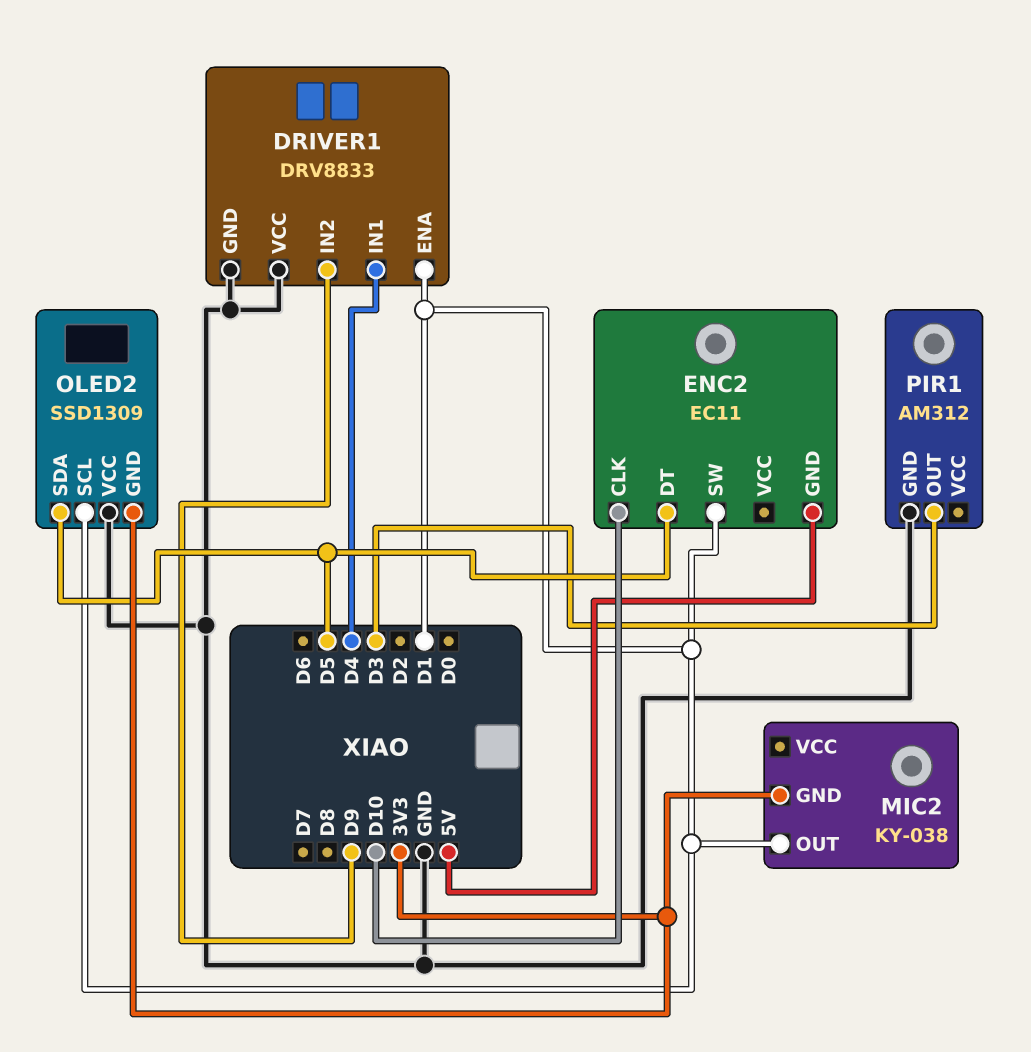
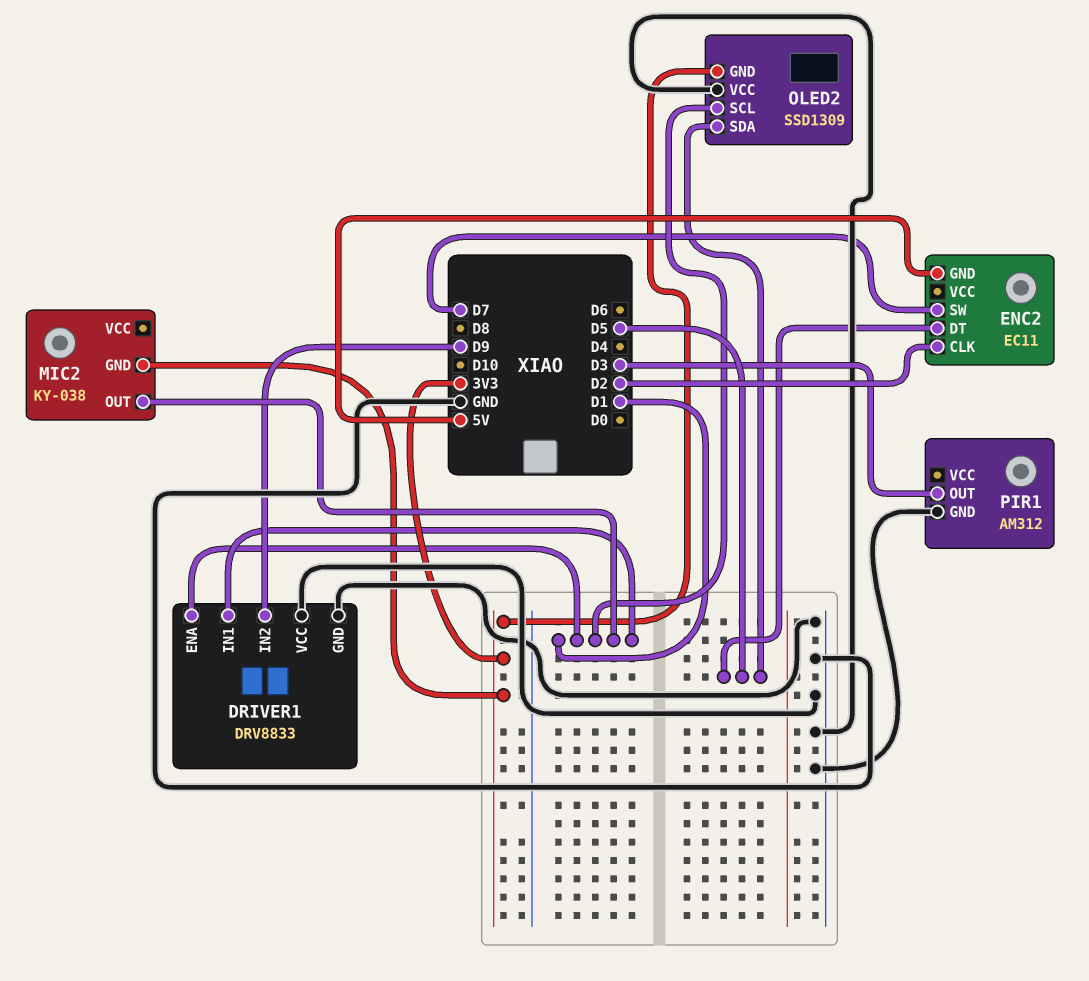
DRIVER1 pin IN1: D4 -> D1
ENC2 pin CLK: D10 -> D2
ENC2 pin SW: D1 -> D7

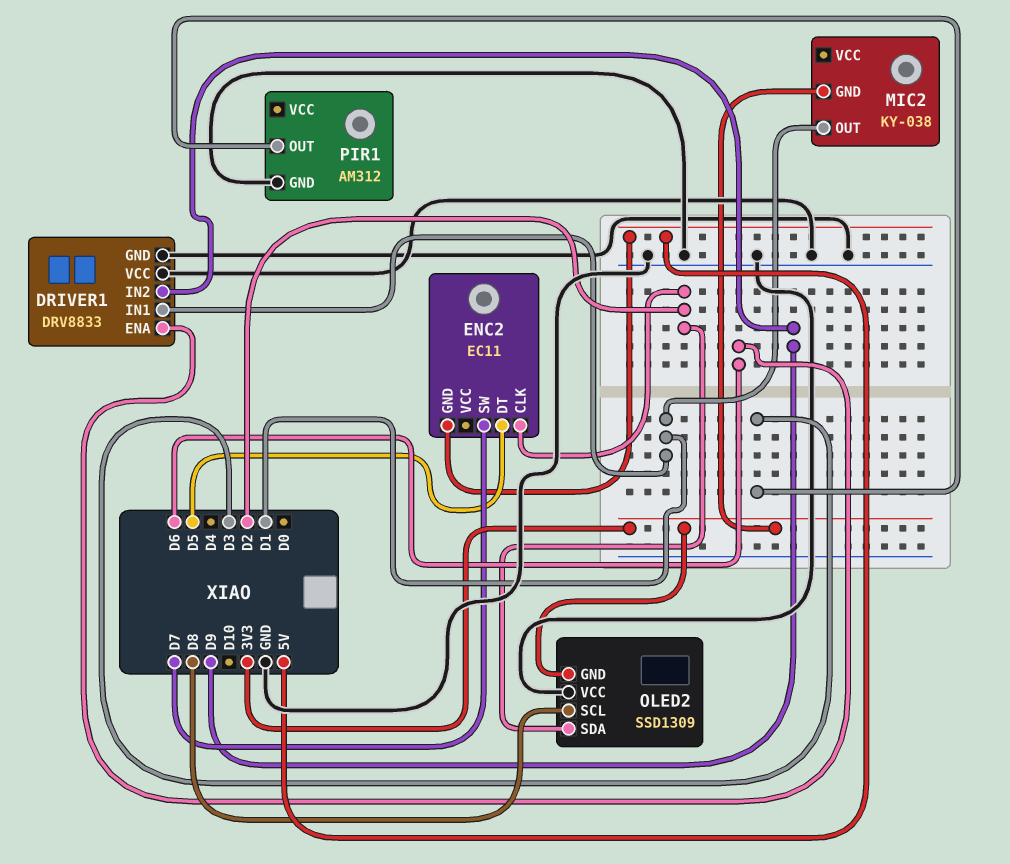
DRIVER1 pin ENA: D1 -> D6
OLED2 pin SCL: D1 -> D8
OLED2 pin SDA: D5 -> D2

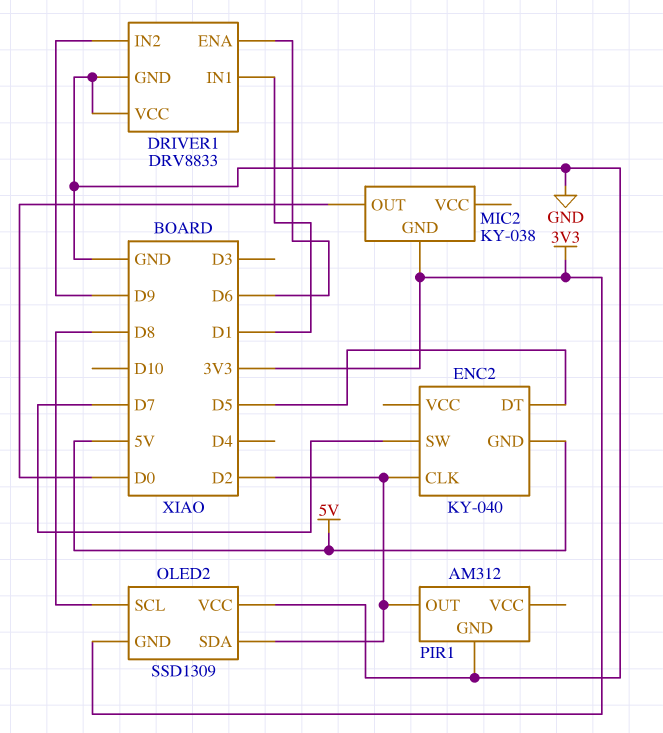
ENC2: EC11 -> KY-040
MIC2 pin OUT: D1 -> D0
PIR1 pin OUT: D3 -> D2

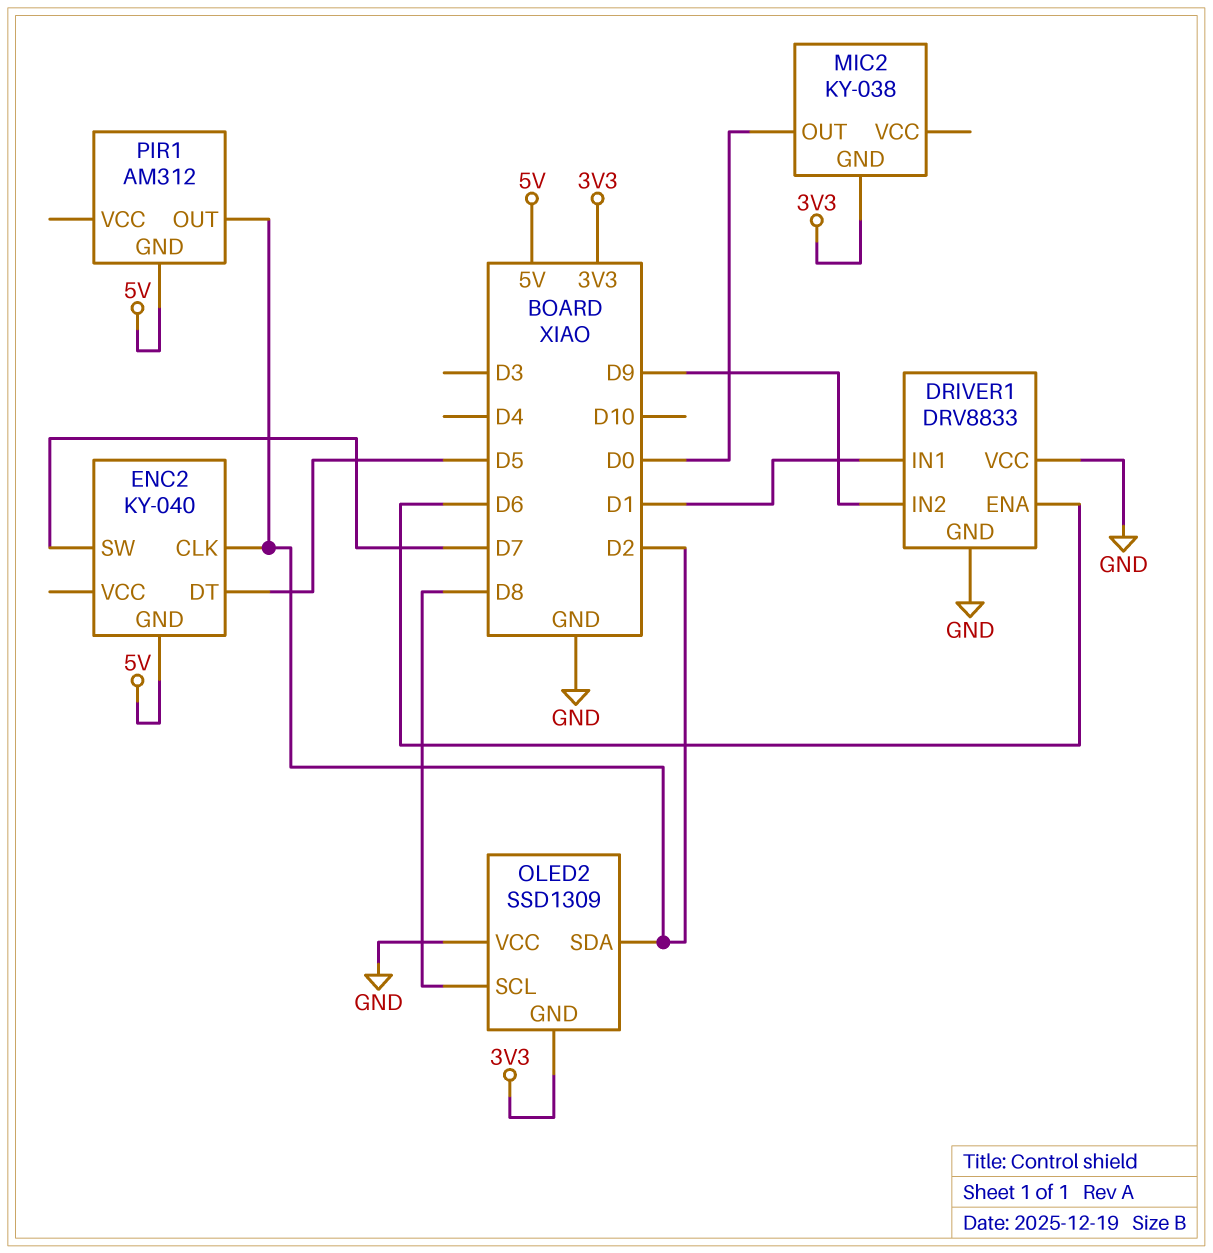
PIR1 pin GND: GND -> 5V

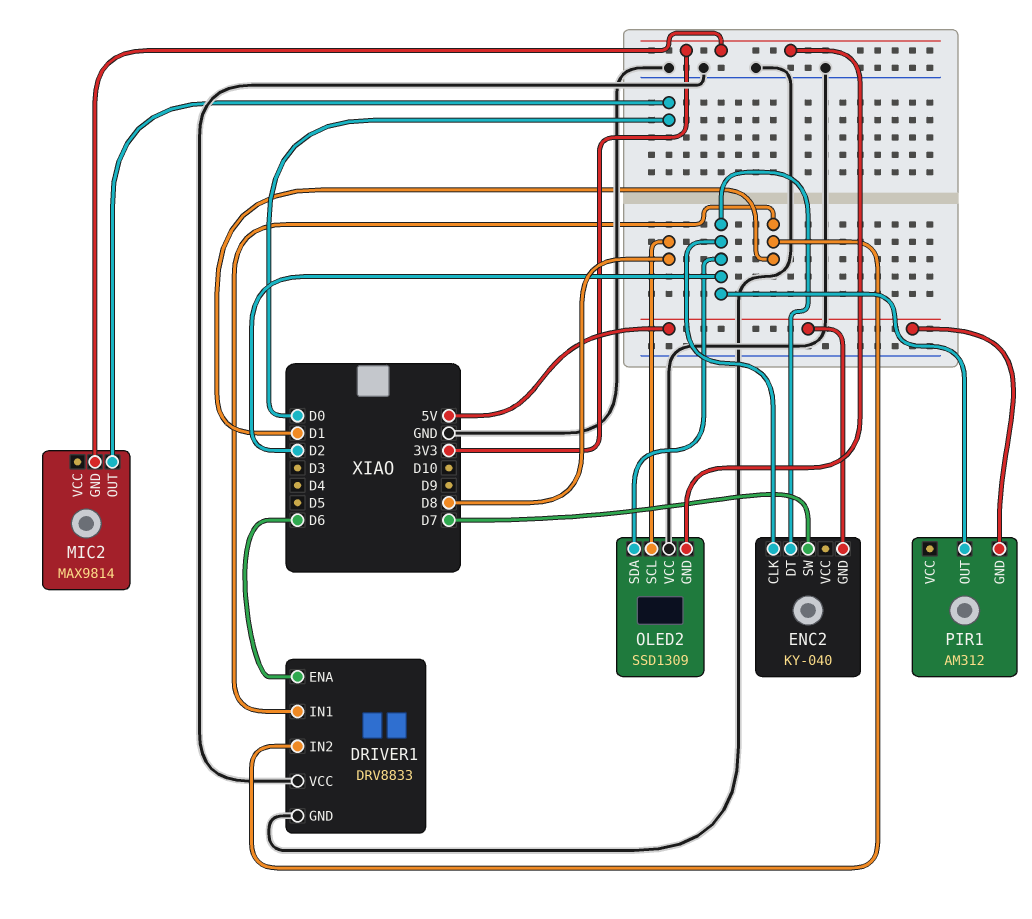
DRIVER1 pin IN2: D9 -> D1
ENC2 pin DT: D5 -> D2
MIC2: KY-038 -> MAX9814

